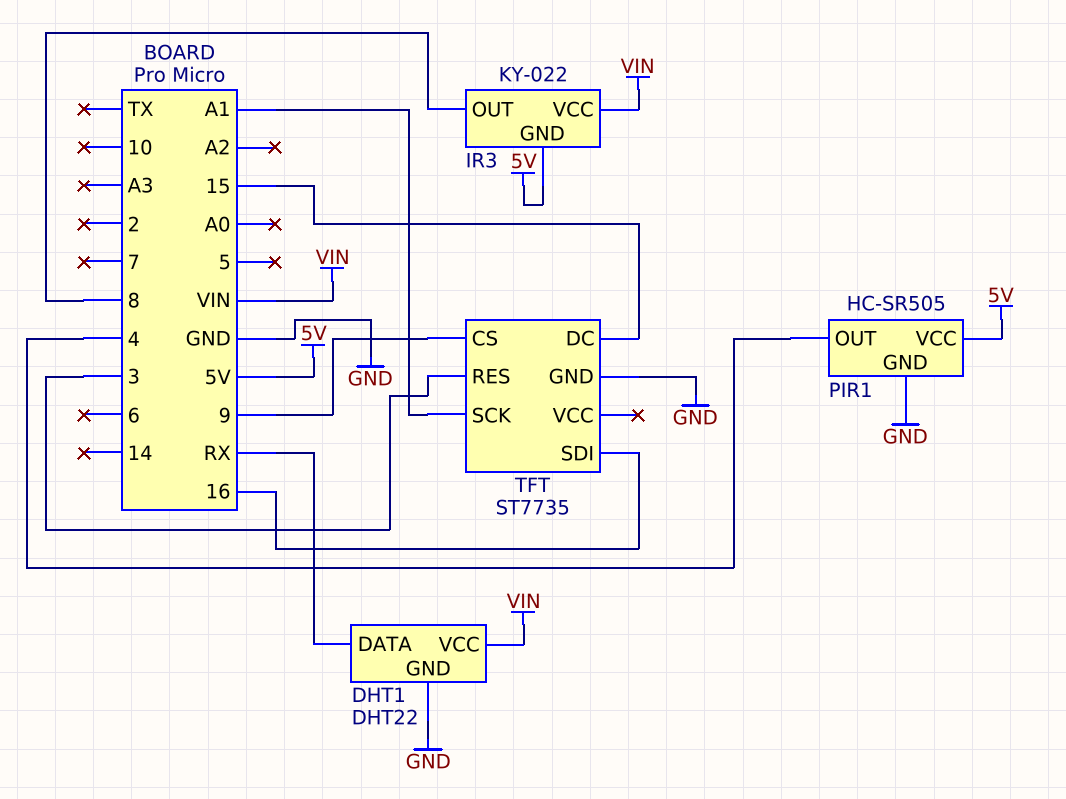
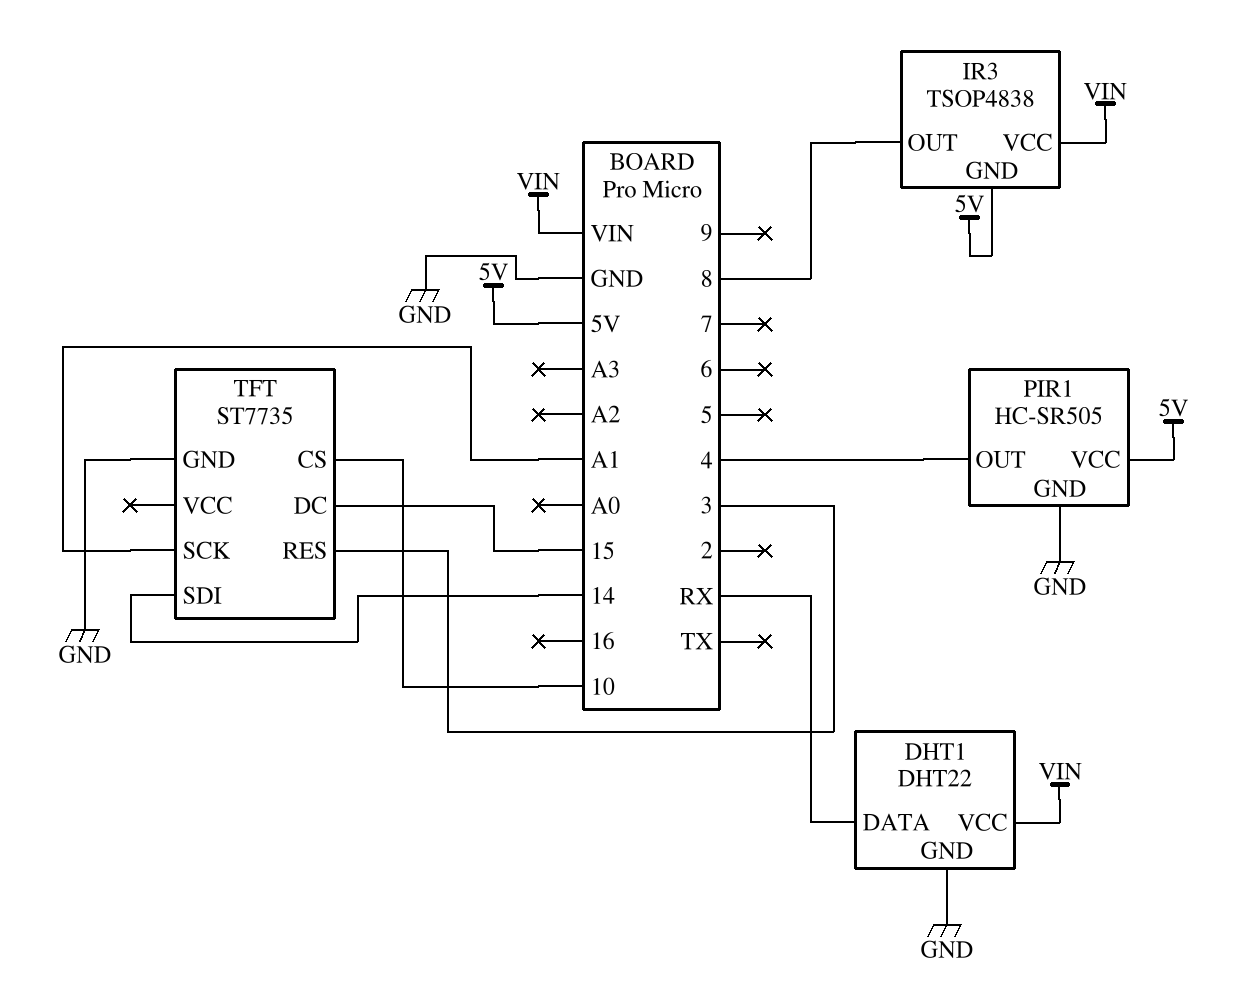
IR3: KY-022 -> TSOP4838
TFT pin CS: 9 -> 10
TFT pin SDI: 16 -> 14

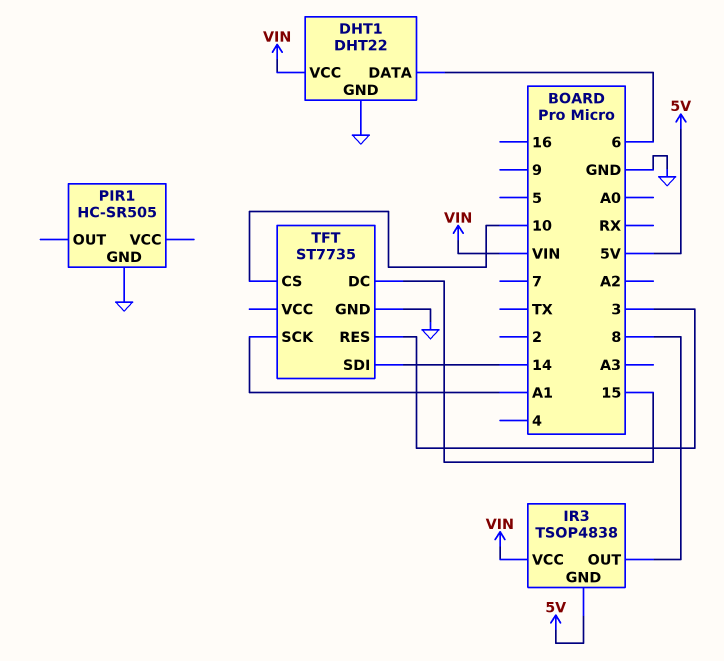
DHT1 pin DATA: RX -> 6
PIR1 pin OUT: 4 -> none
PIR1 pin VCC: 5V -> none

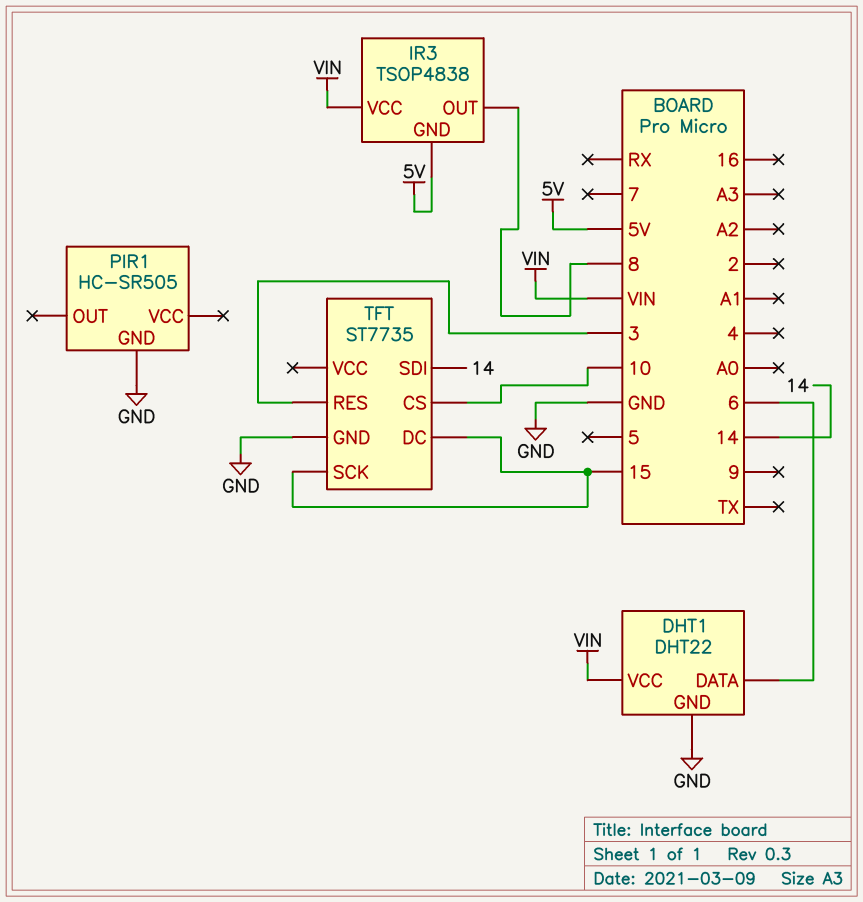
TFT pin SCK: A1 -> 15

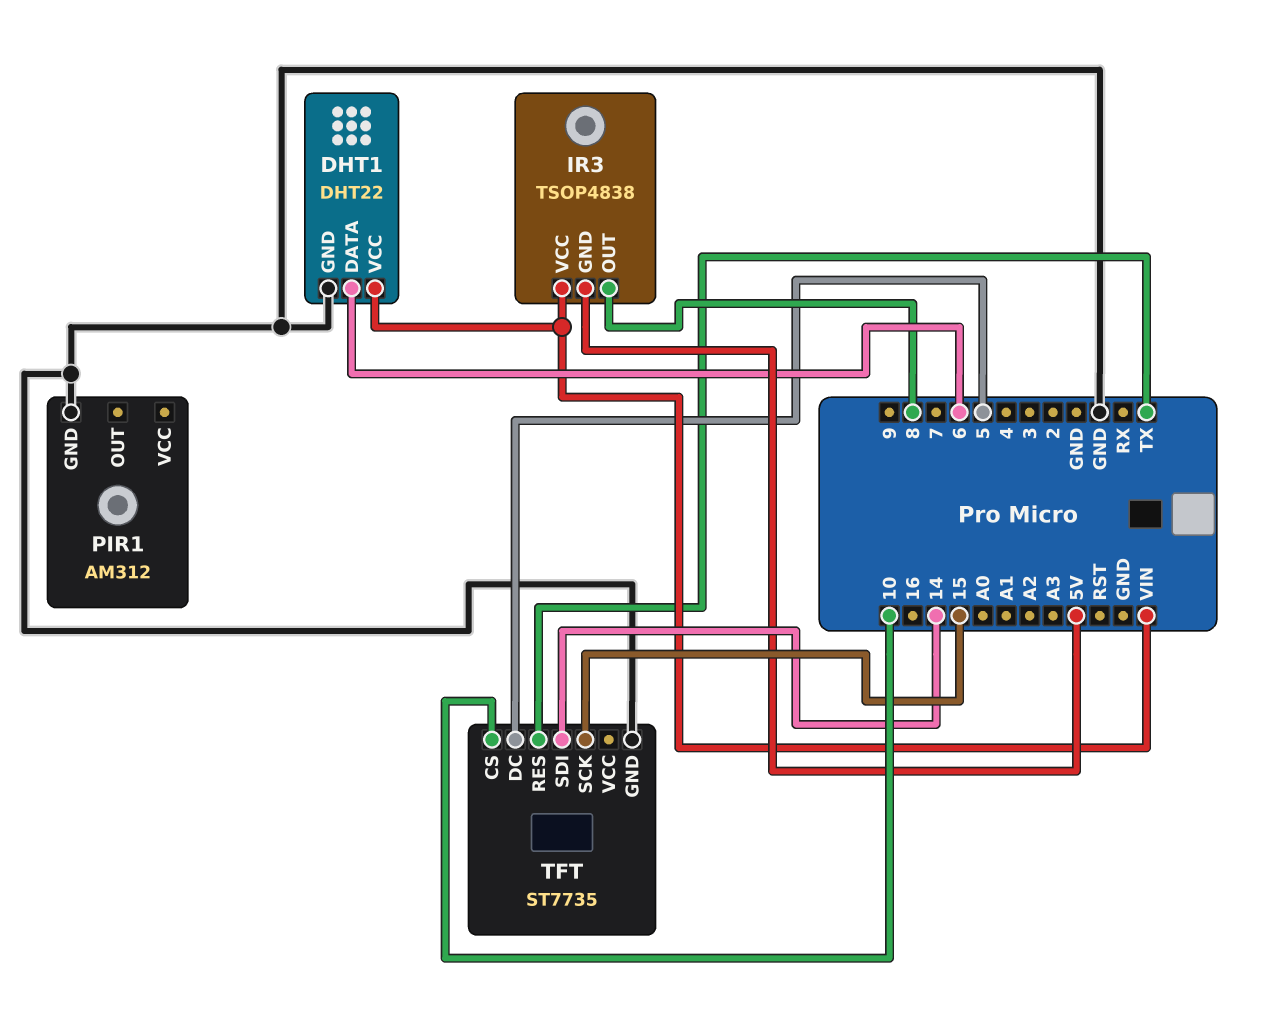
PIR1: HC-SR505 -> AM312
TFT pin DC: 15 -> 5
TFT pin RES: 3 -> TX

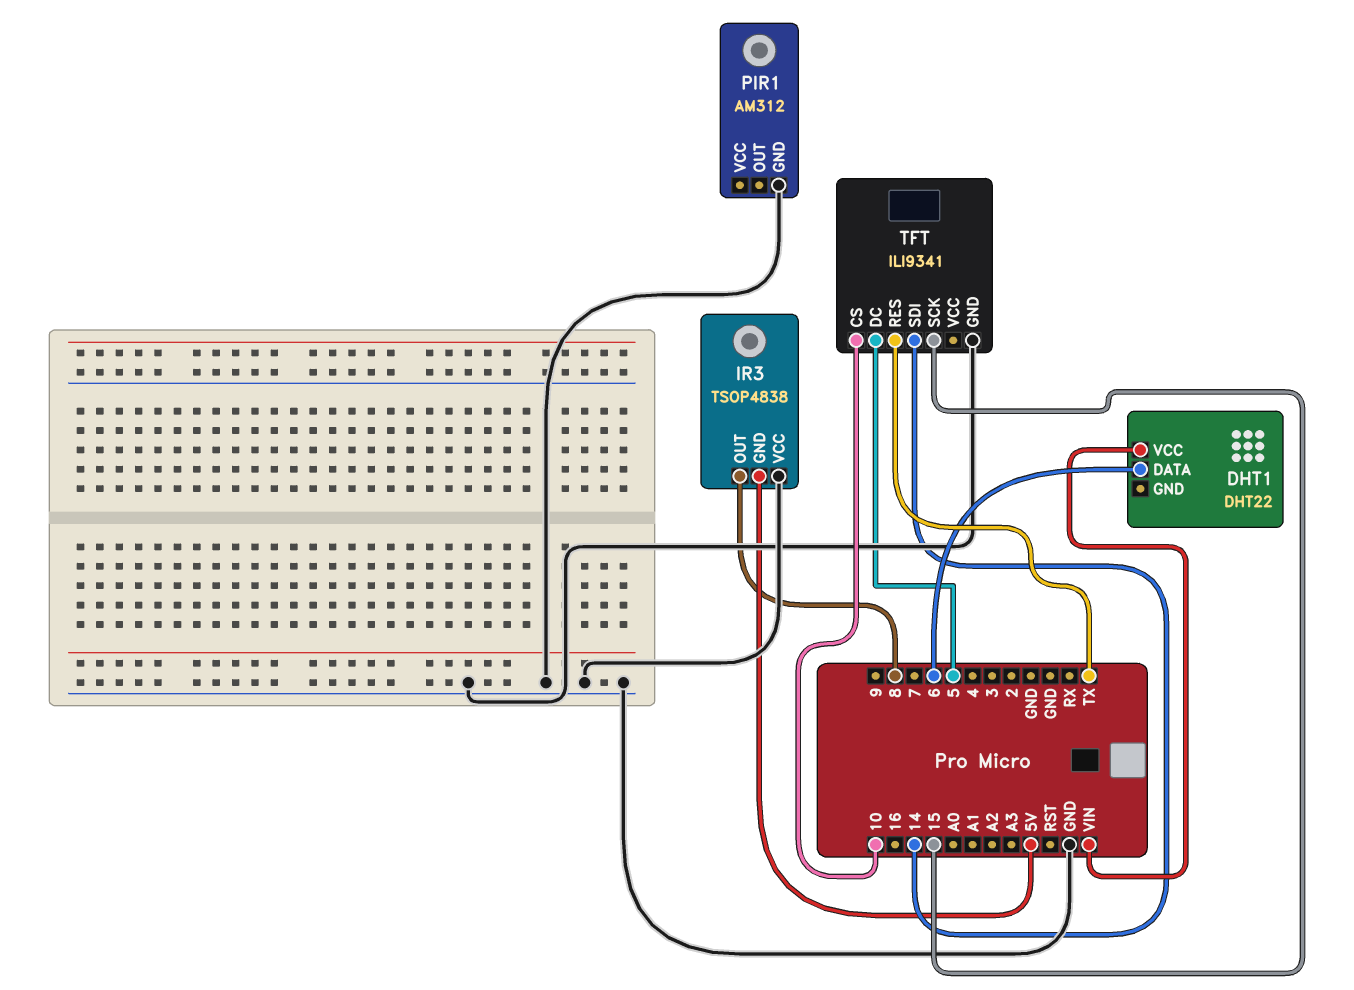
DHT1 pin GND: GND -> none
IR3 pin VCC: VIN -> GND
TFT: ST7735 -> ILI9341

